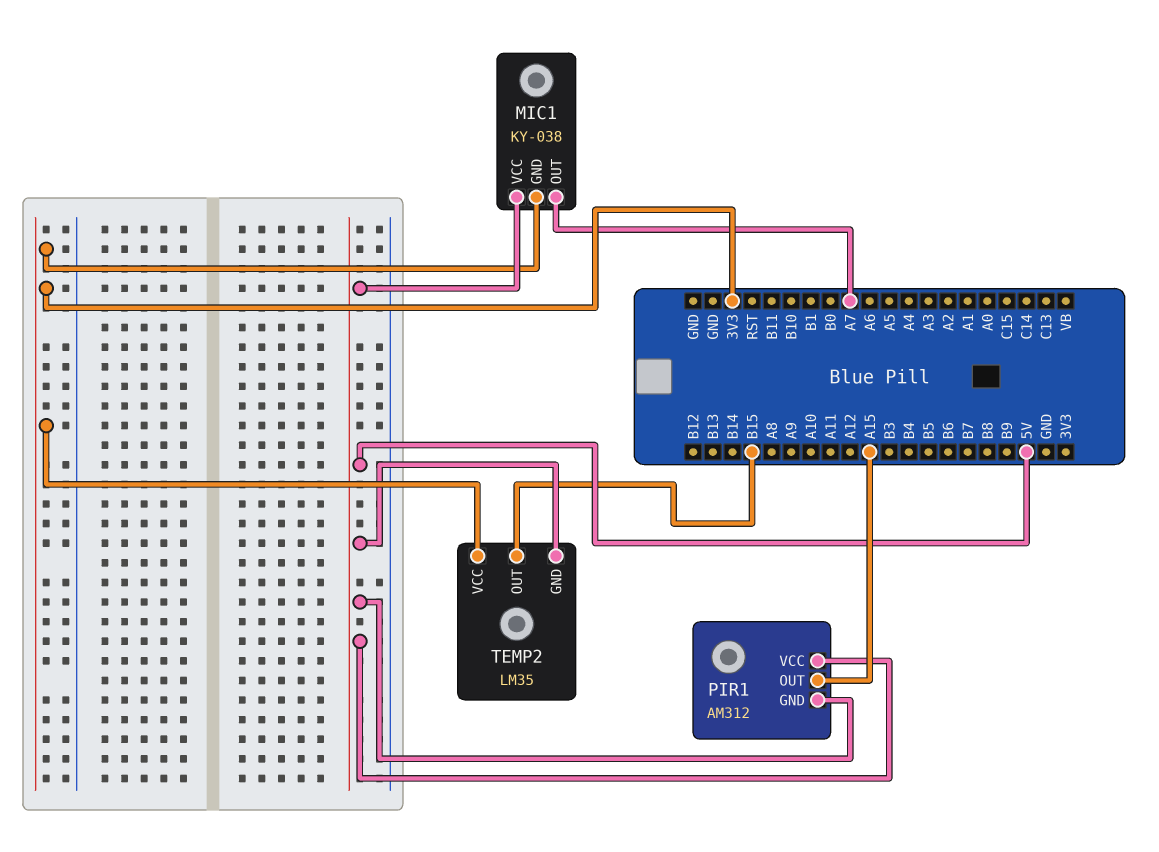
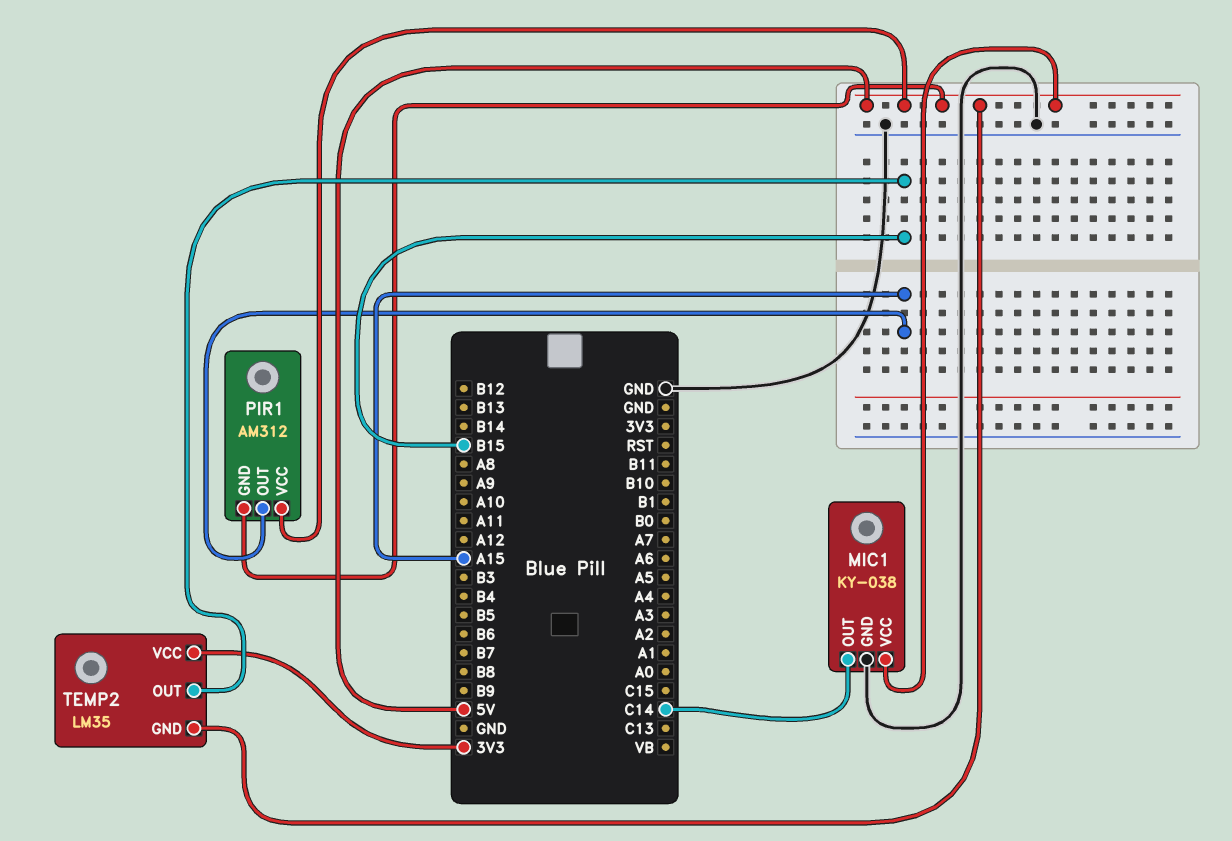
MIC1 pin GND: 3V3 -> GND
MIC1 pin OUT: A7 -> C14

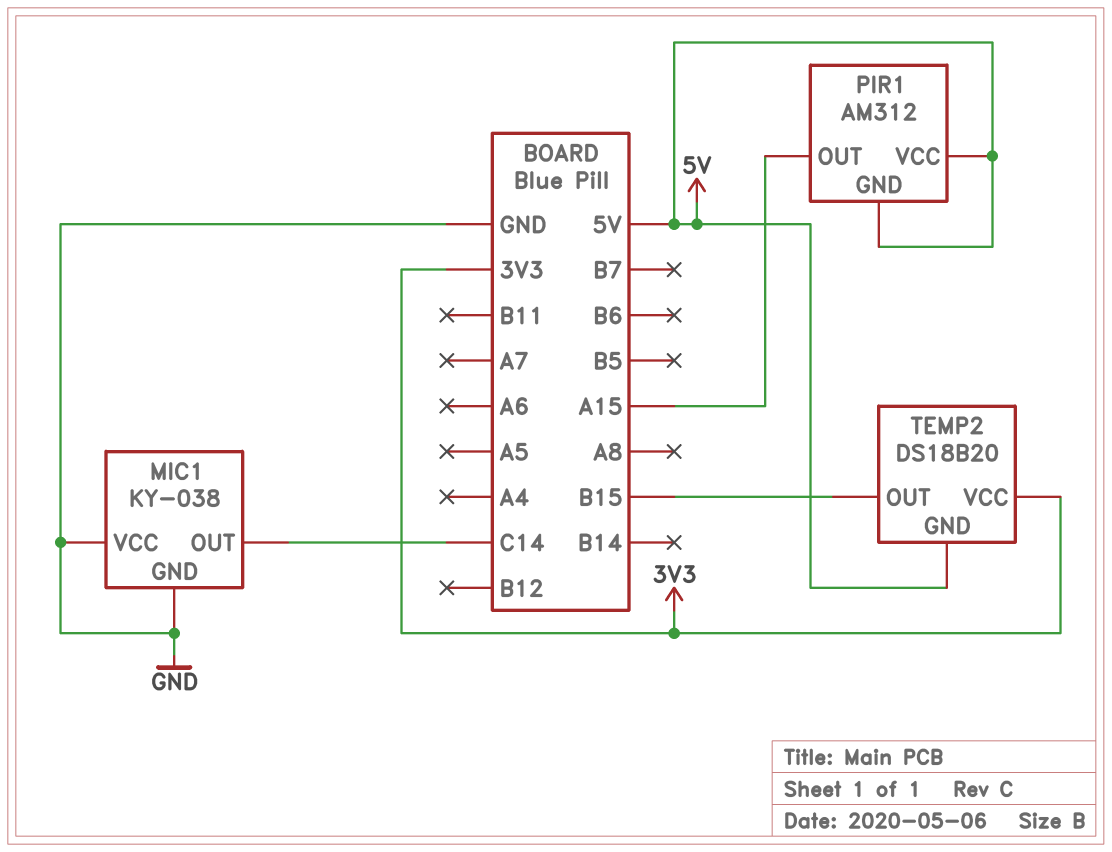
MIC1 pin VCC: 5V -> GND
TEMP2: LM35 -> DS18B20

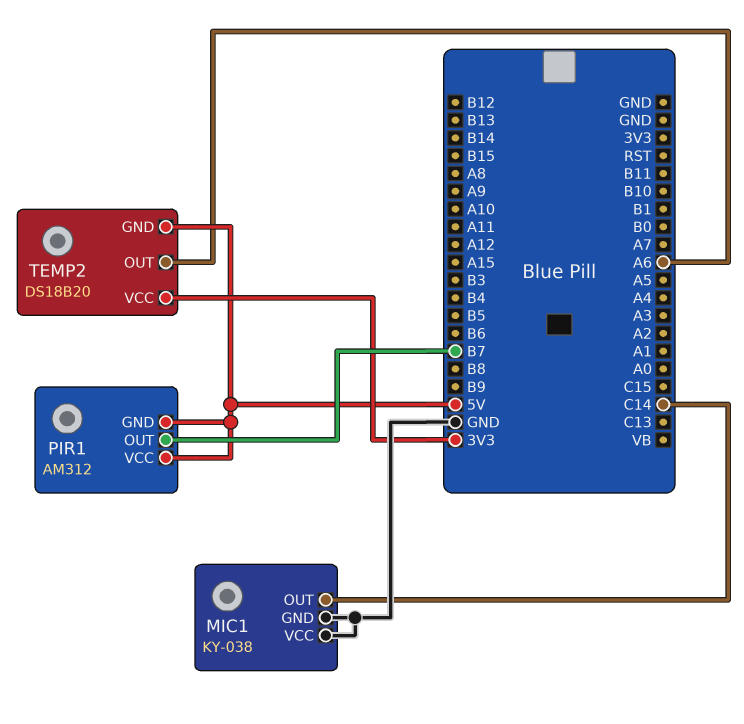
PIR1 pin OUT: A15 -> B7
TEMP2 pin OUT: B15 -> A6

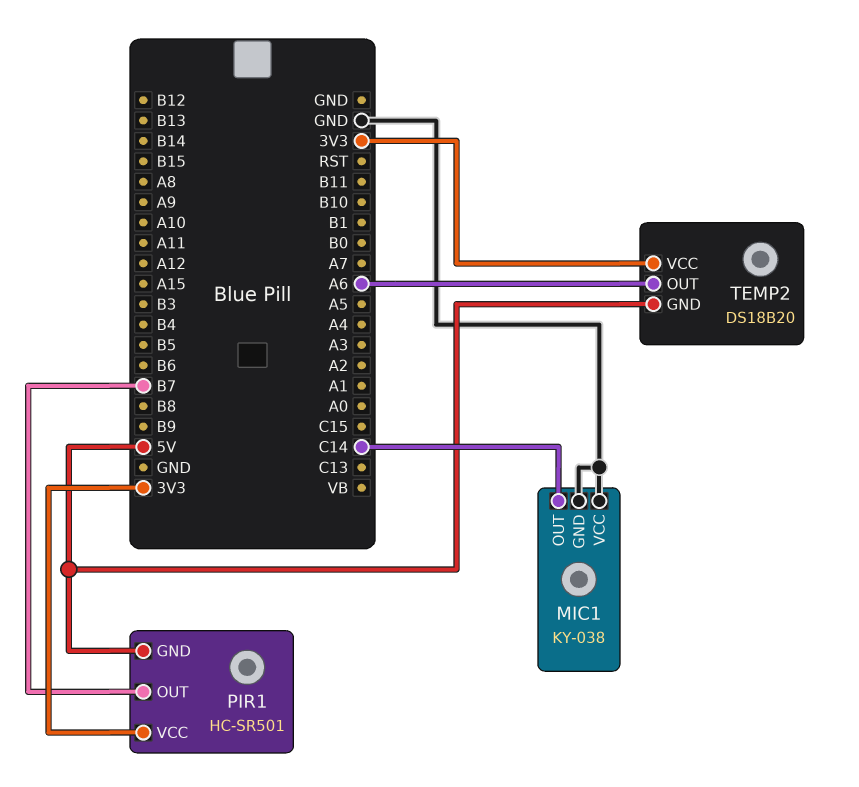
PIR1: AM312 -> HC-SR501
PIR1 pin VCC: 5V -> 3V3

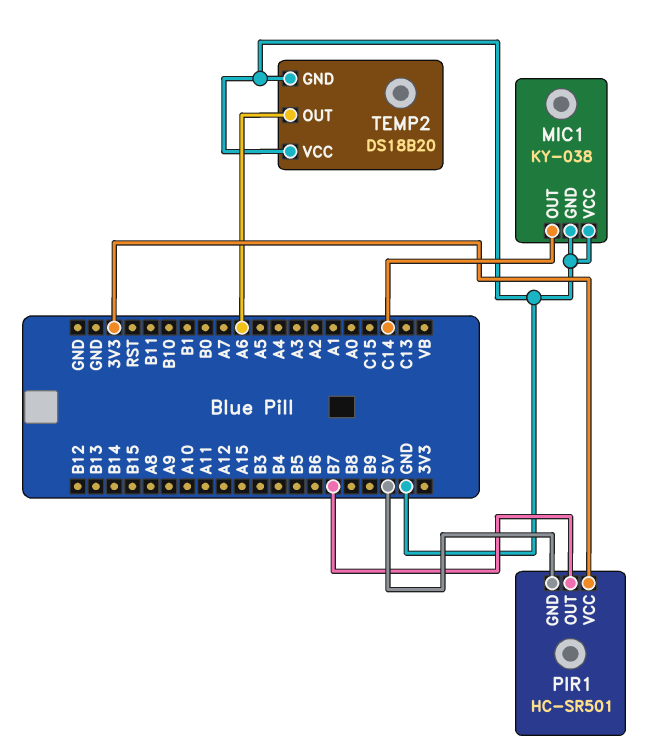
TEMP2 pin GND: 5V -> GND
TEMP2 pin VCC: 3V3 -> GND

